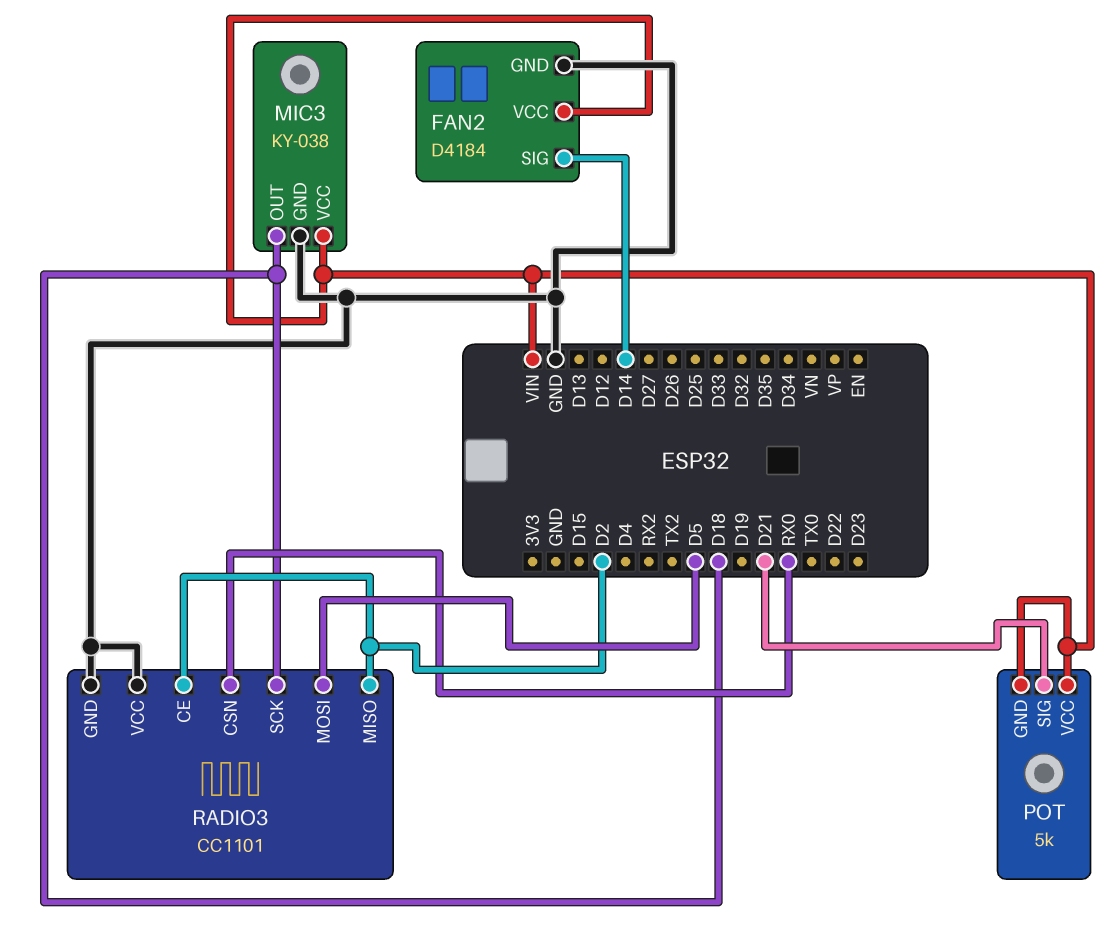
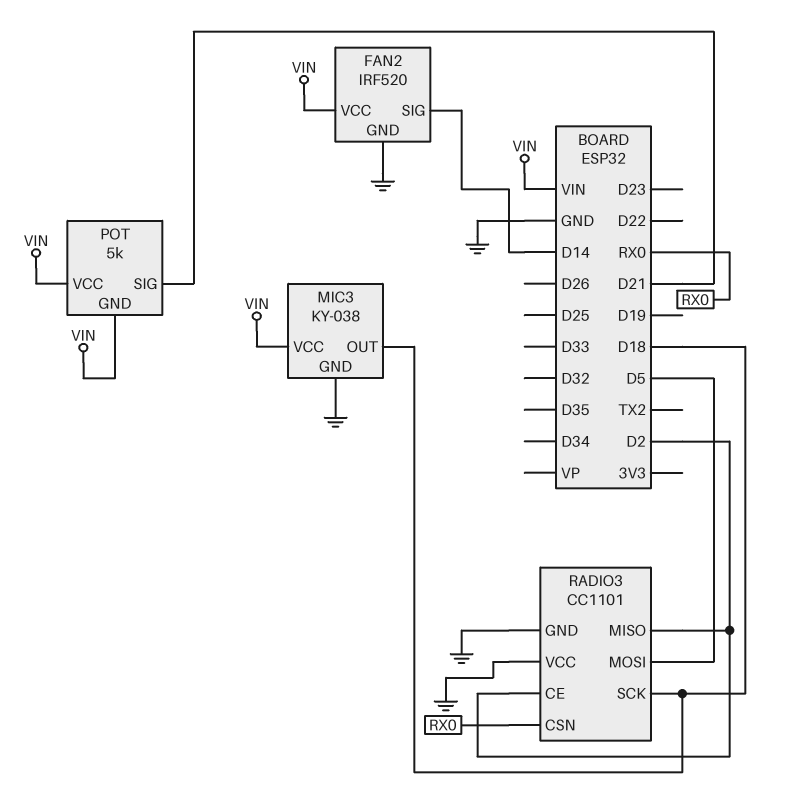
FAN2: D4184 -> IRF520

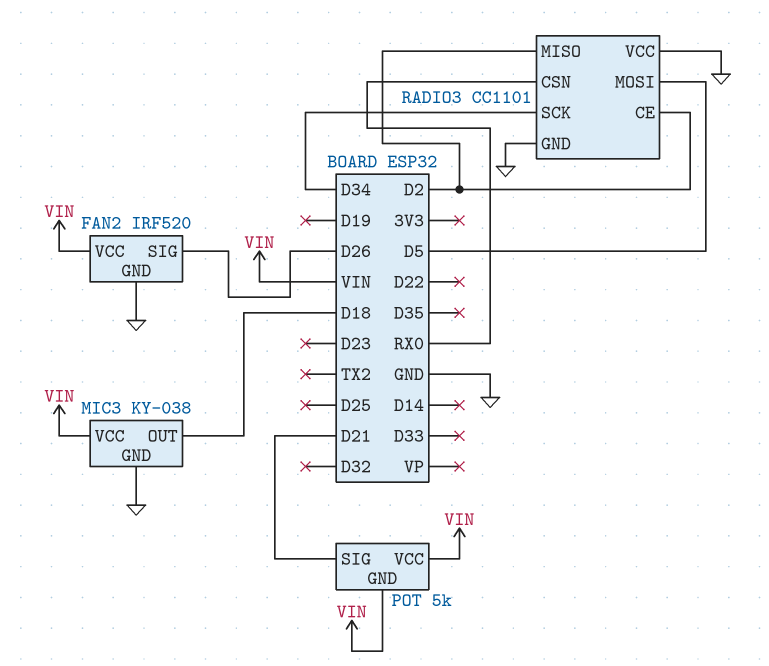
FAN2 pin SIG: D14 -> D26
RADIO3 pin SCK: D18 -> D34

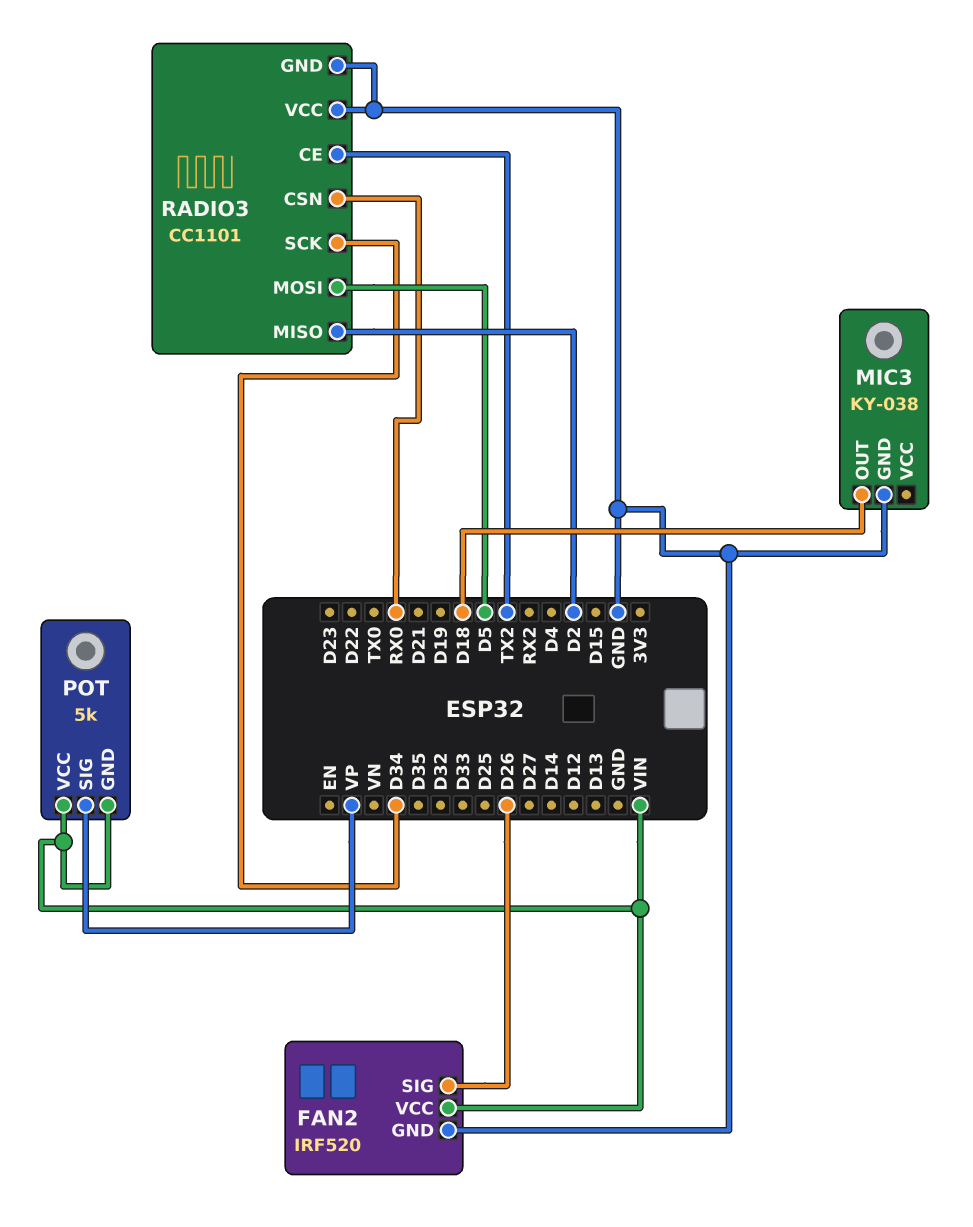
MIC3 pin VCC: VIN -> none
POT pin SIG: D21 -> VP
RADIO3 pin CE: D2 -> TX2

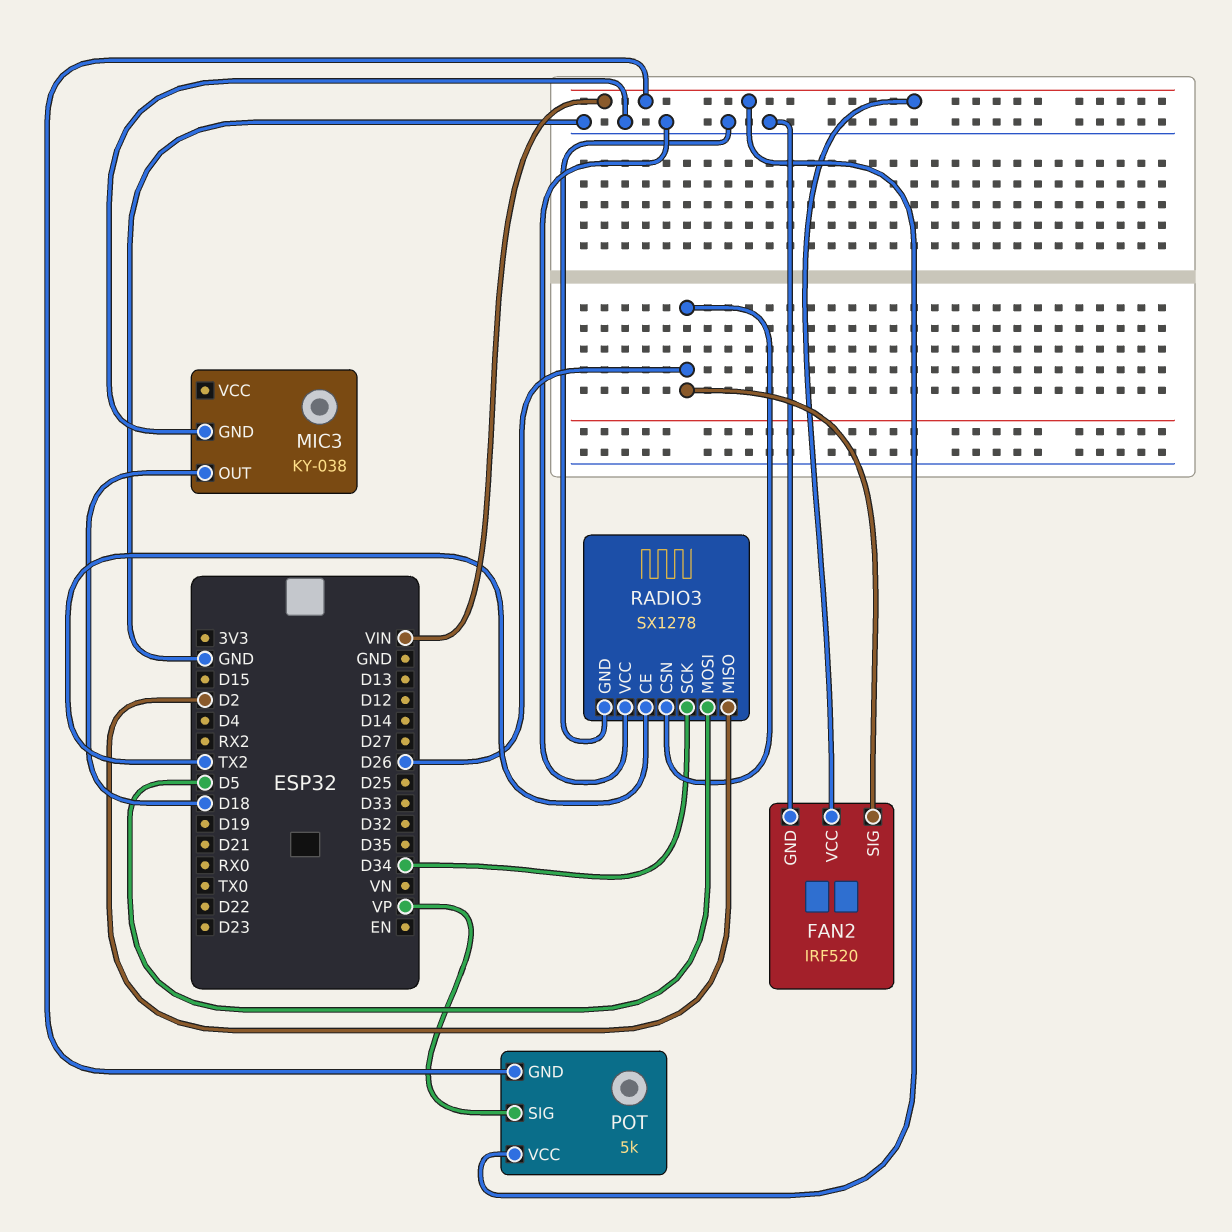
RADIO3: CC1101 -> SX1278
RADIO3 pin CSN: RX0 -> D26

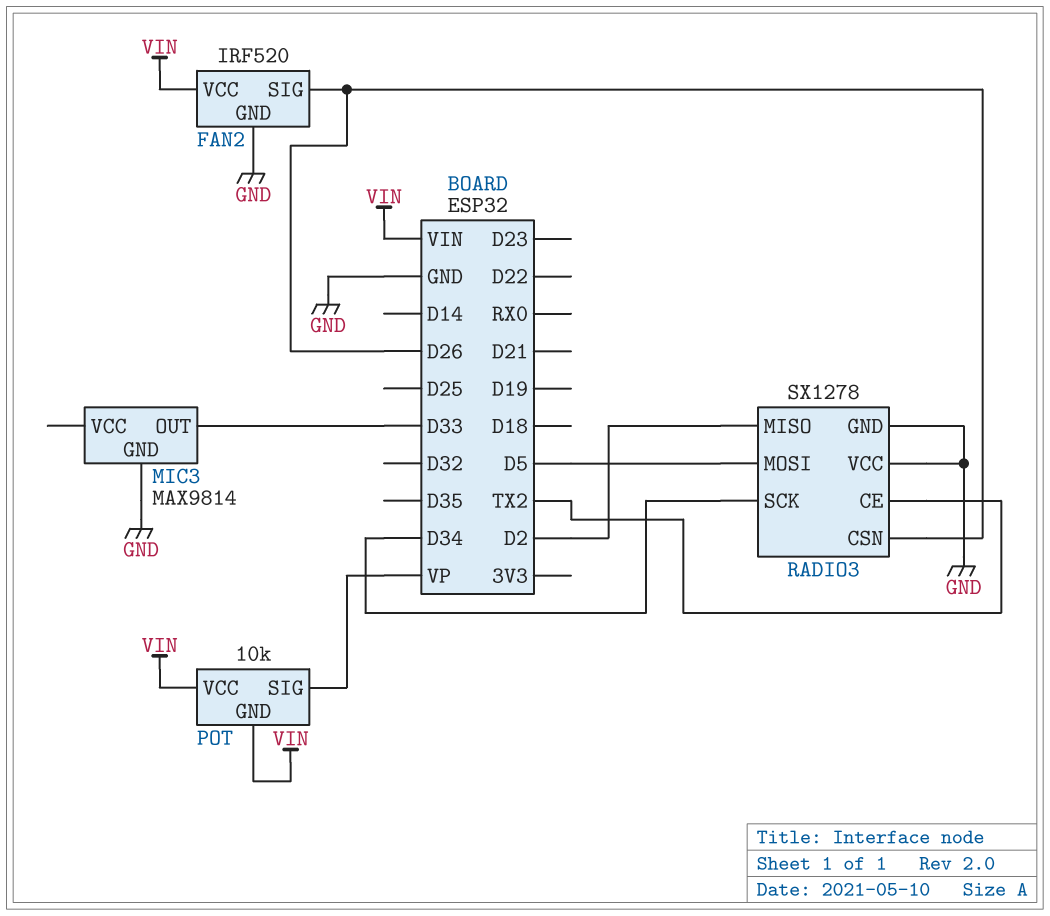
MIC3: KY-038 -> MAX9814
MIC3 pin OUT: D18 -> D33
POT: 5k -> 10k

